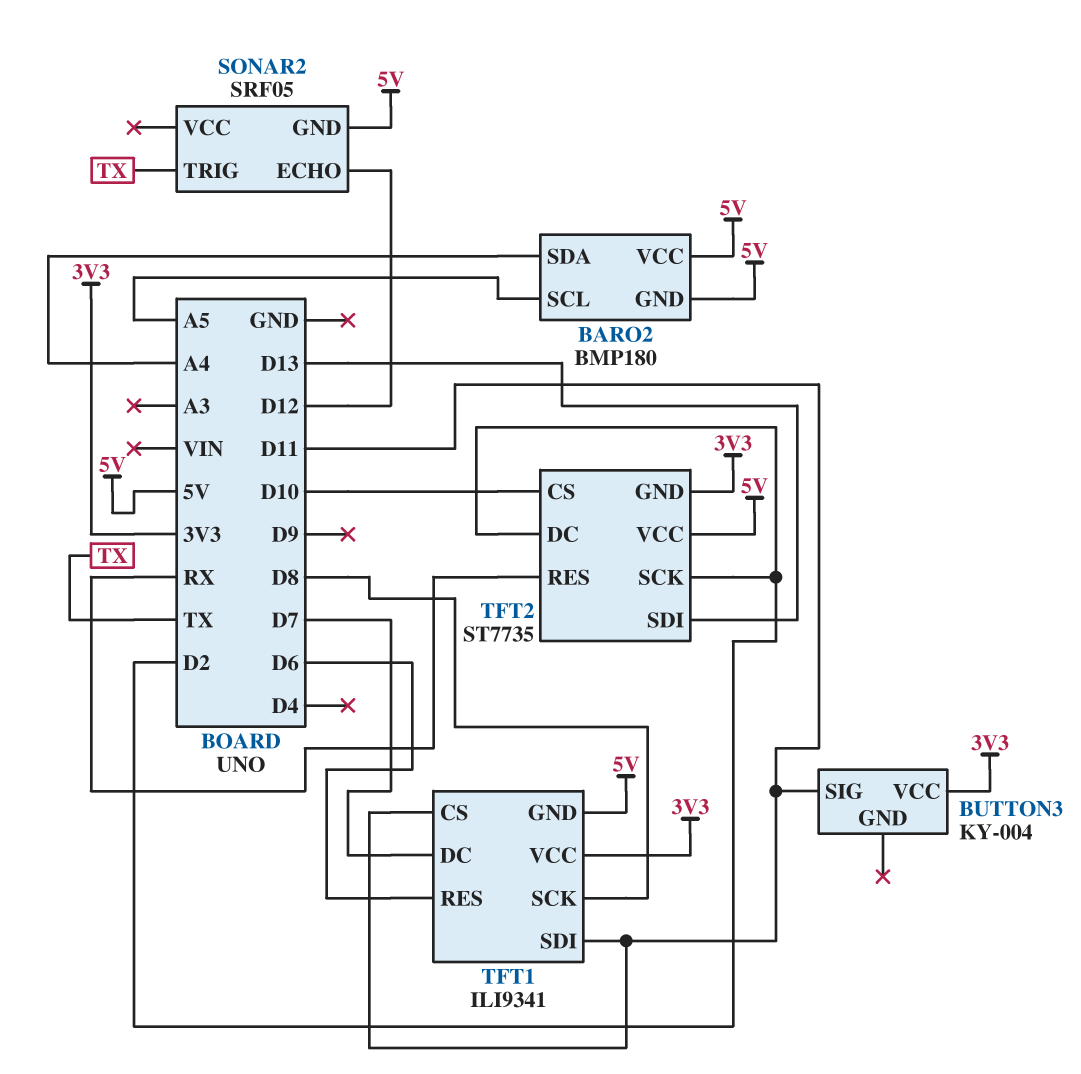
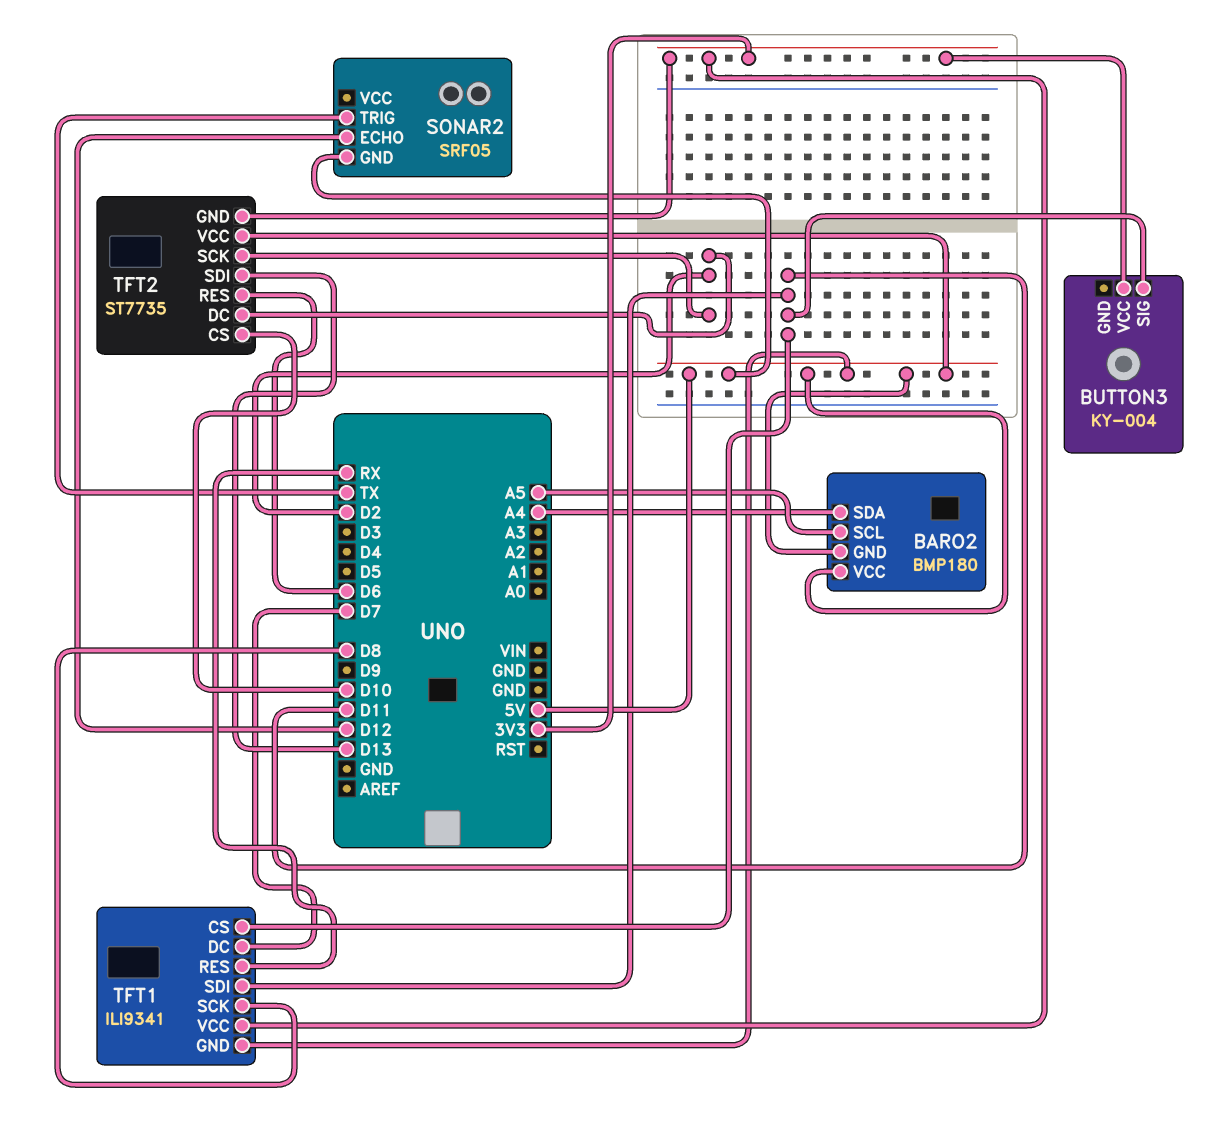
TFT1 pin RES: D6 -> RX
TFT2 pin RES: RX -> D6

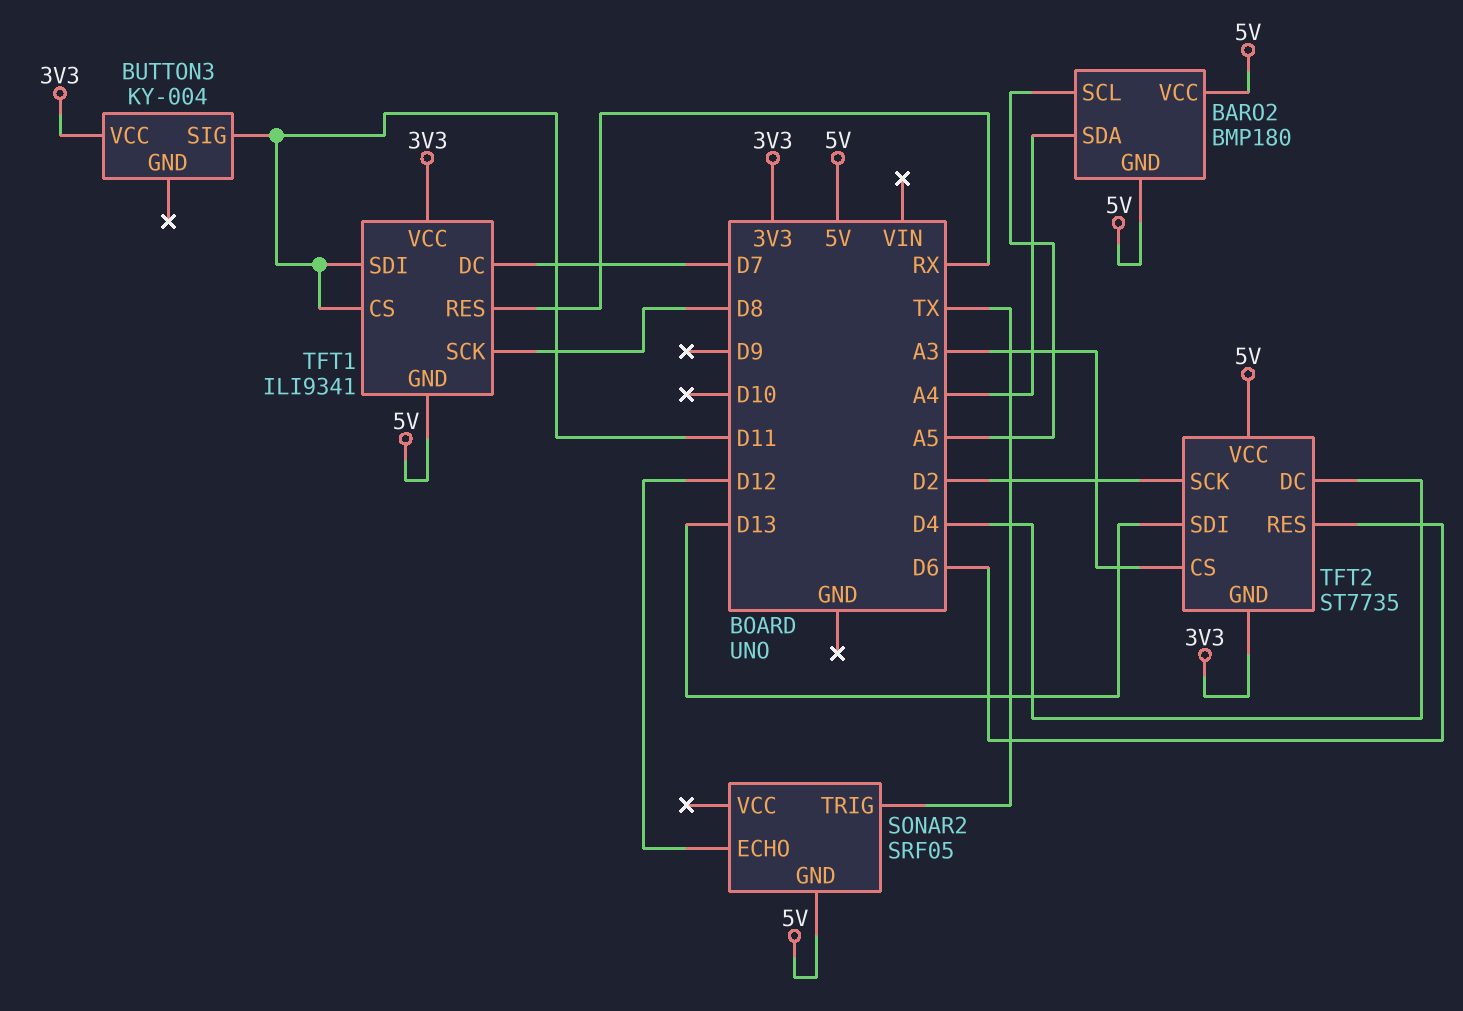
TFT2 pin CS: D10 -> A3
TFT2 pin DC: D2 -> D4

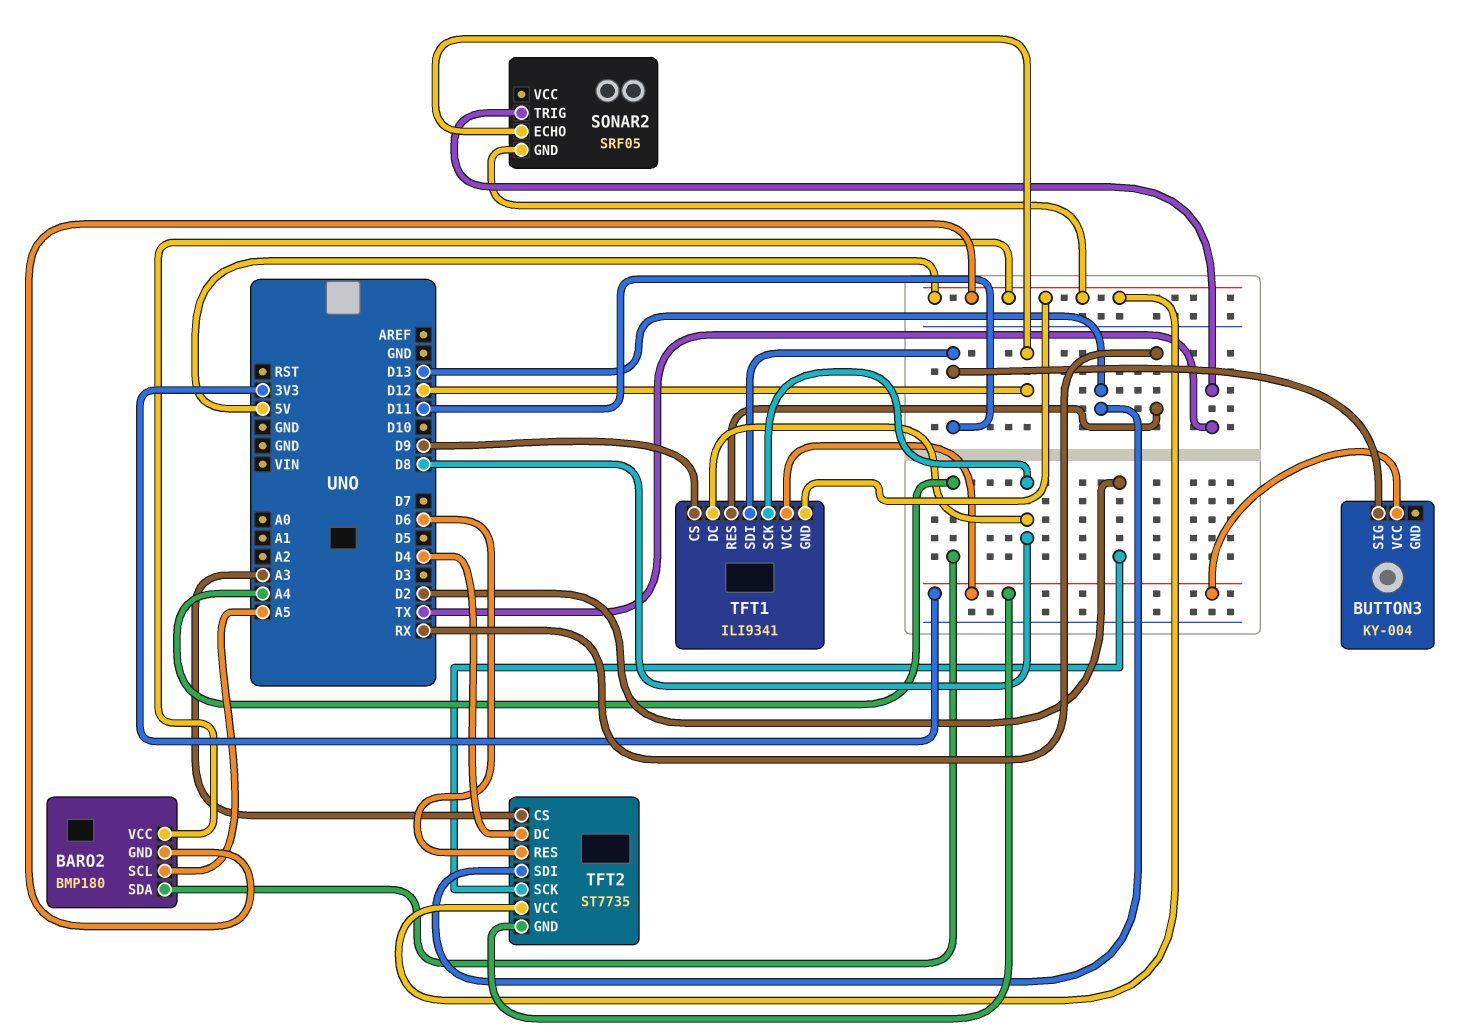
TFT1 pin CS: D11 -> D9
TFT1 pin DC: D7 -> D8

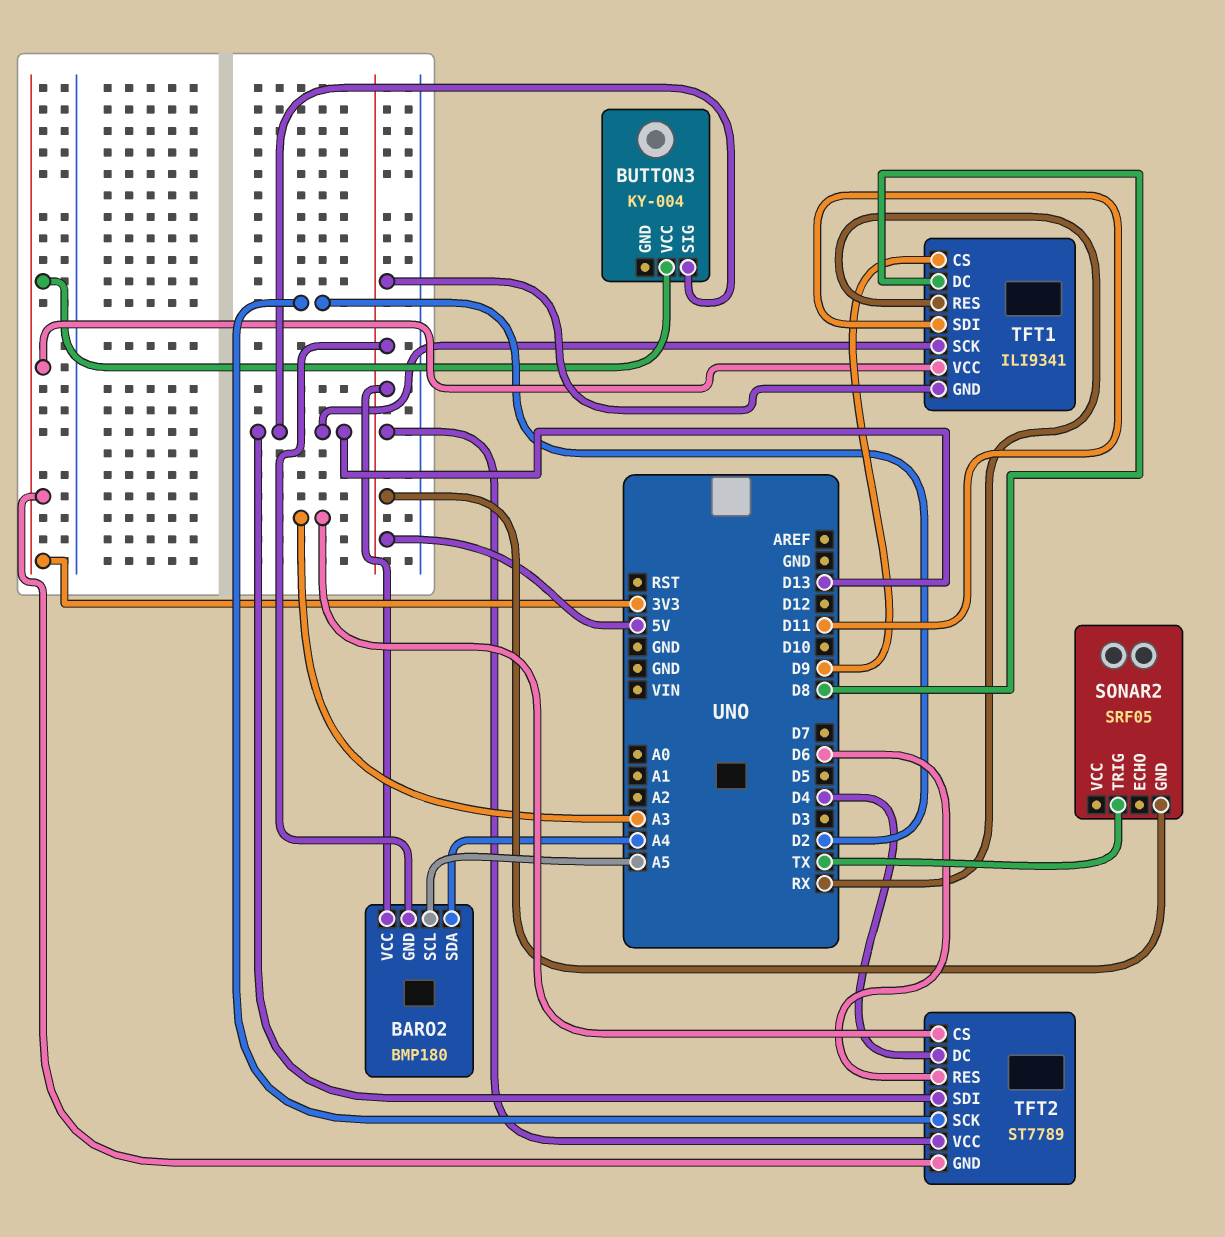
BUTTON3 pin SIG: D11 -> D13
SONAR2 pin ECHO: D12 -> none
TFT1 pin SCK: D8 -> D13
TFT2: ST7735 -> ST7789

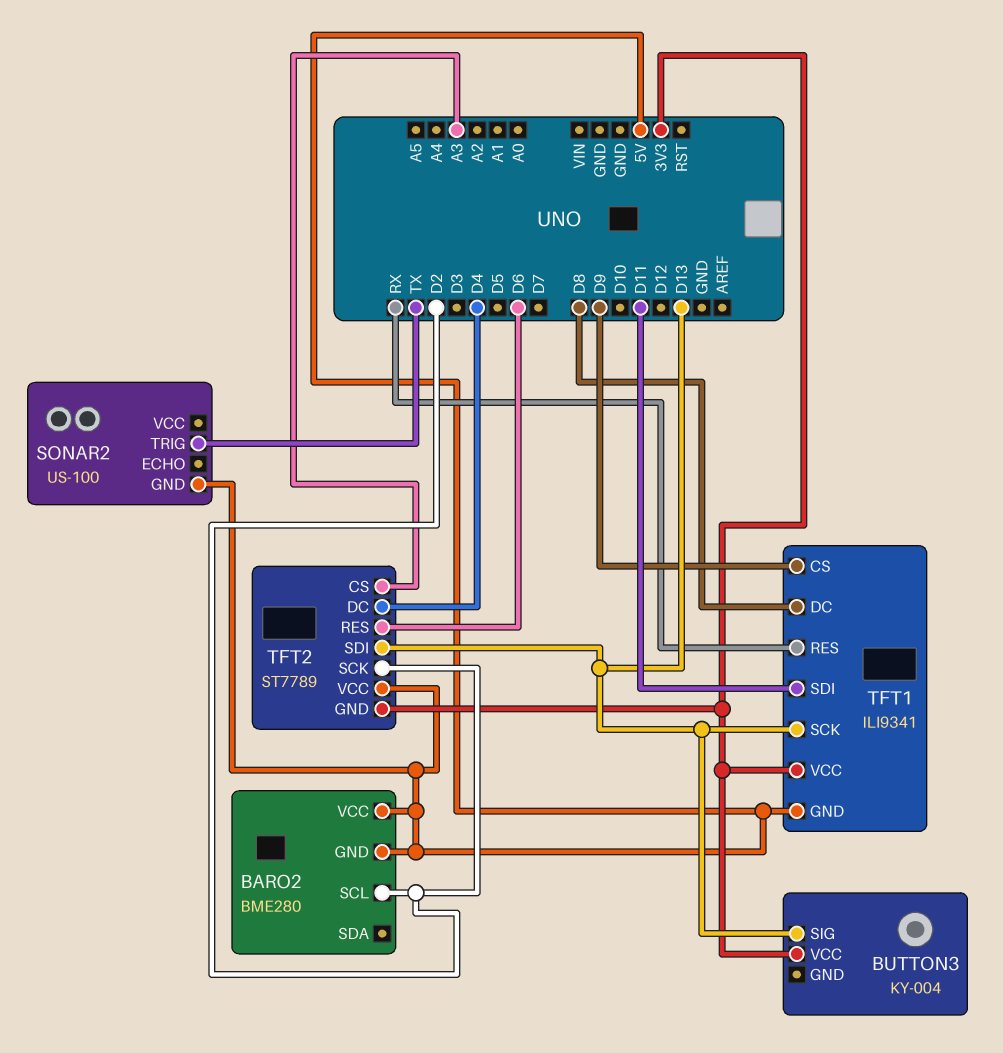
BARO2: BMP180 -> BME280
BARO2 pin SCL: A5 -> D2
BARO2 pin SDA: A4 -> none
SONAR2: SRF05 -> US-100

